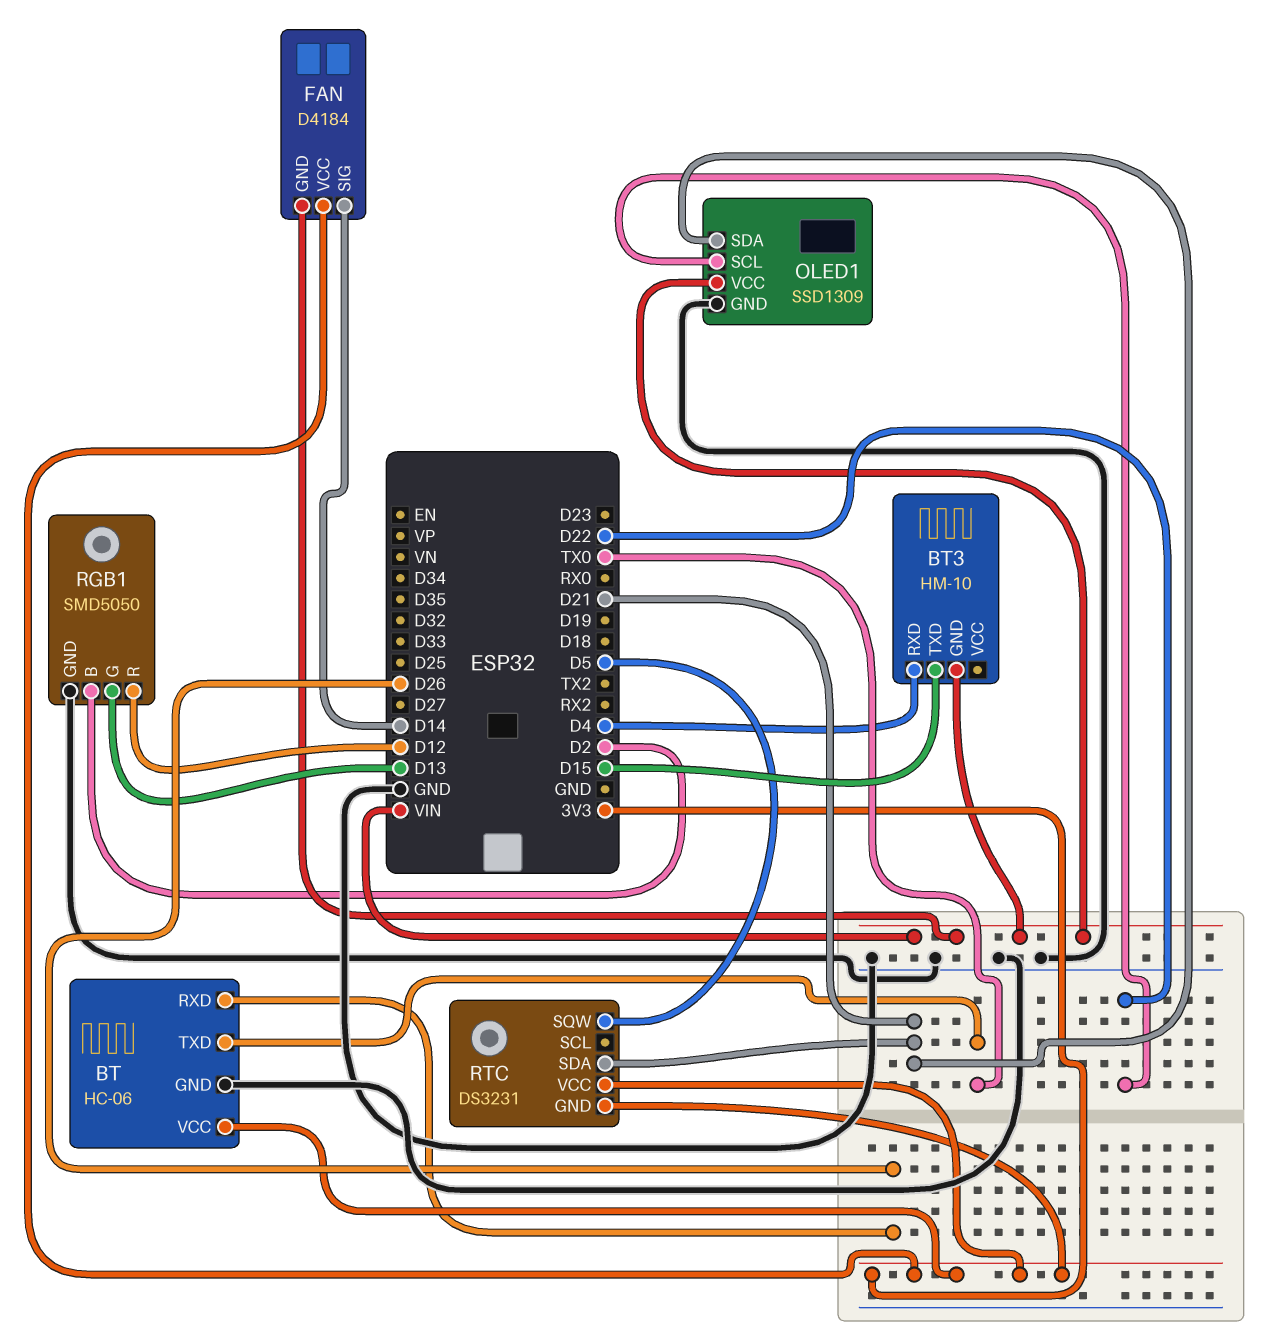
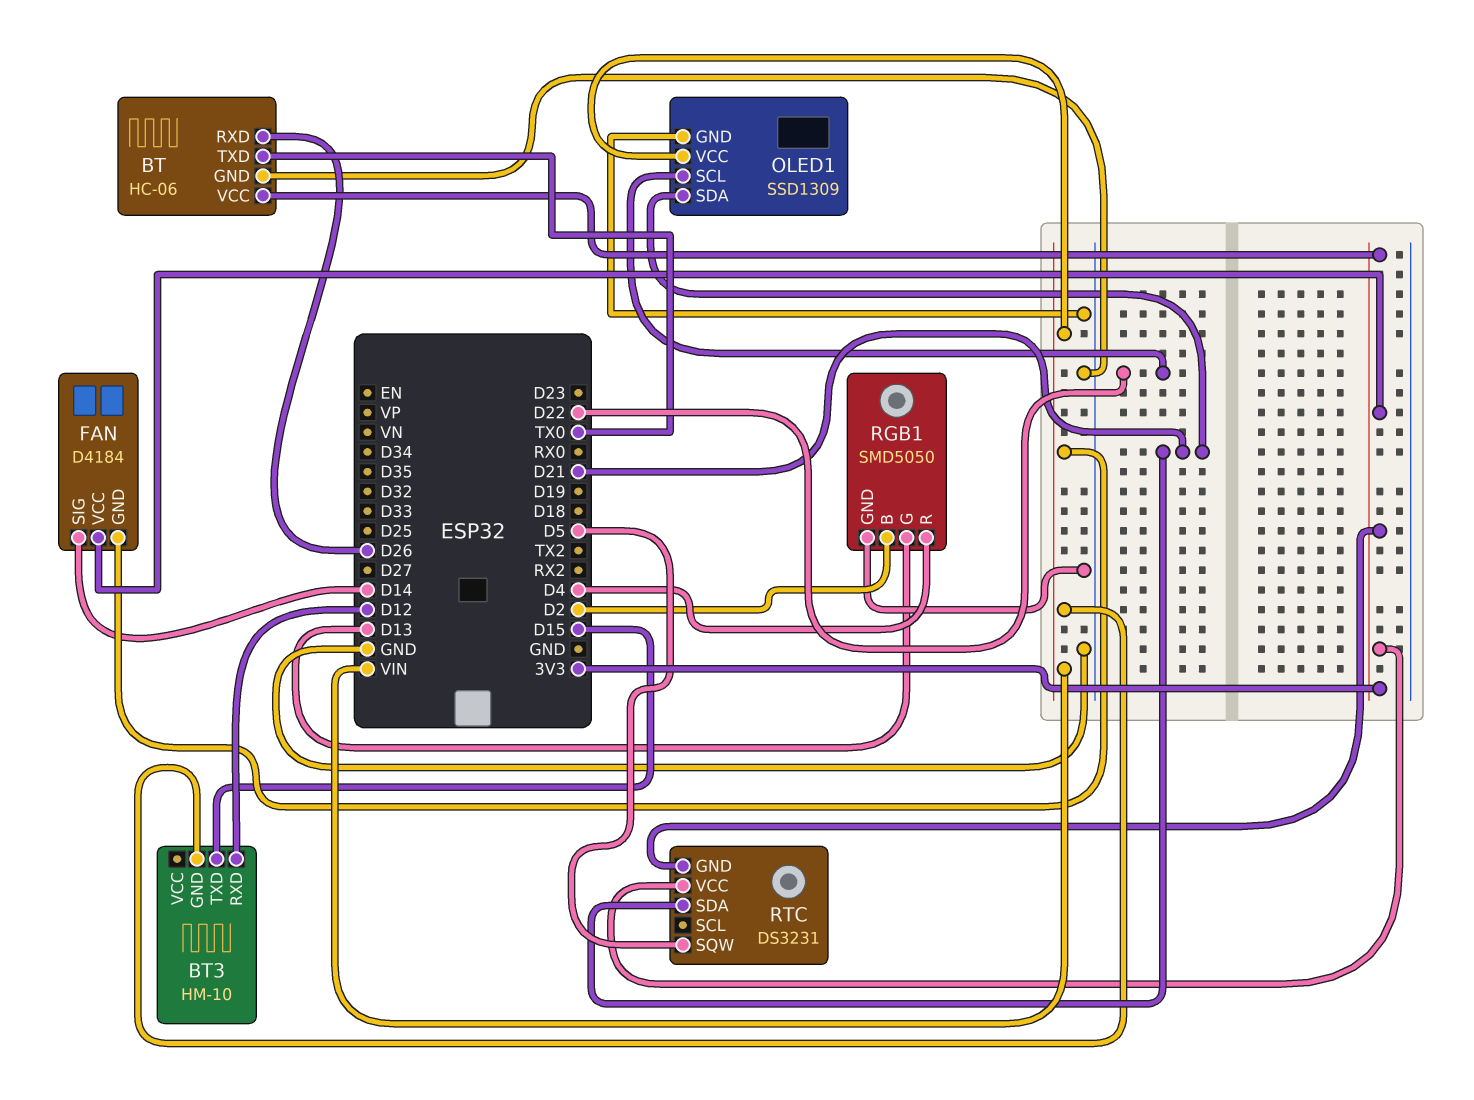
BT3 pin RXD: D4 -> D12
RGB1 pin R: D12 -> D4

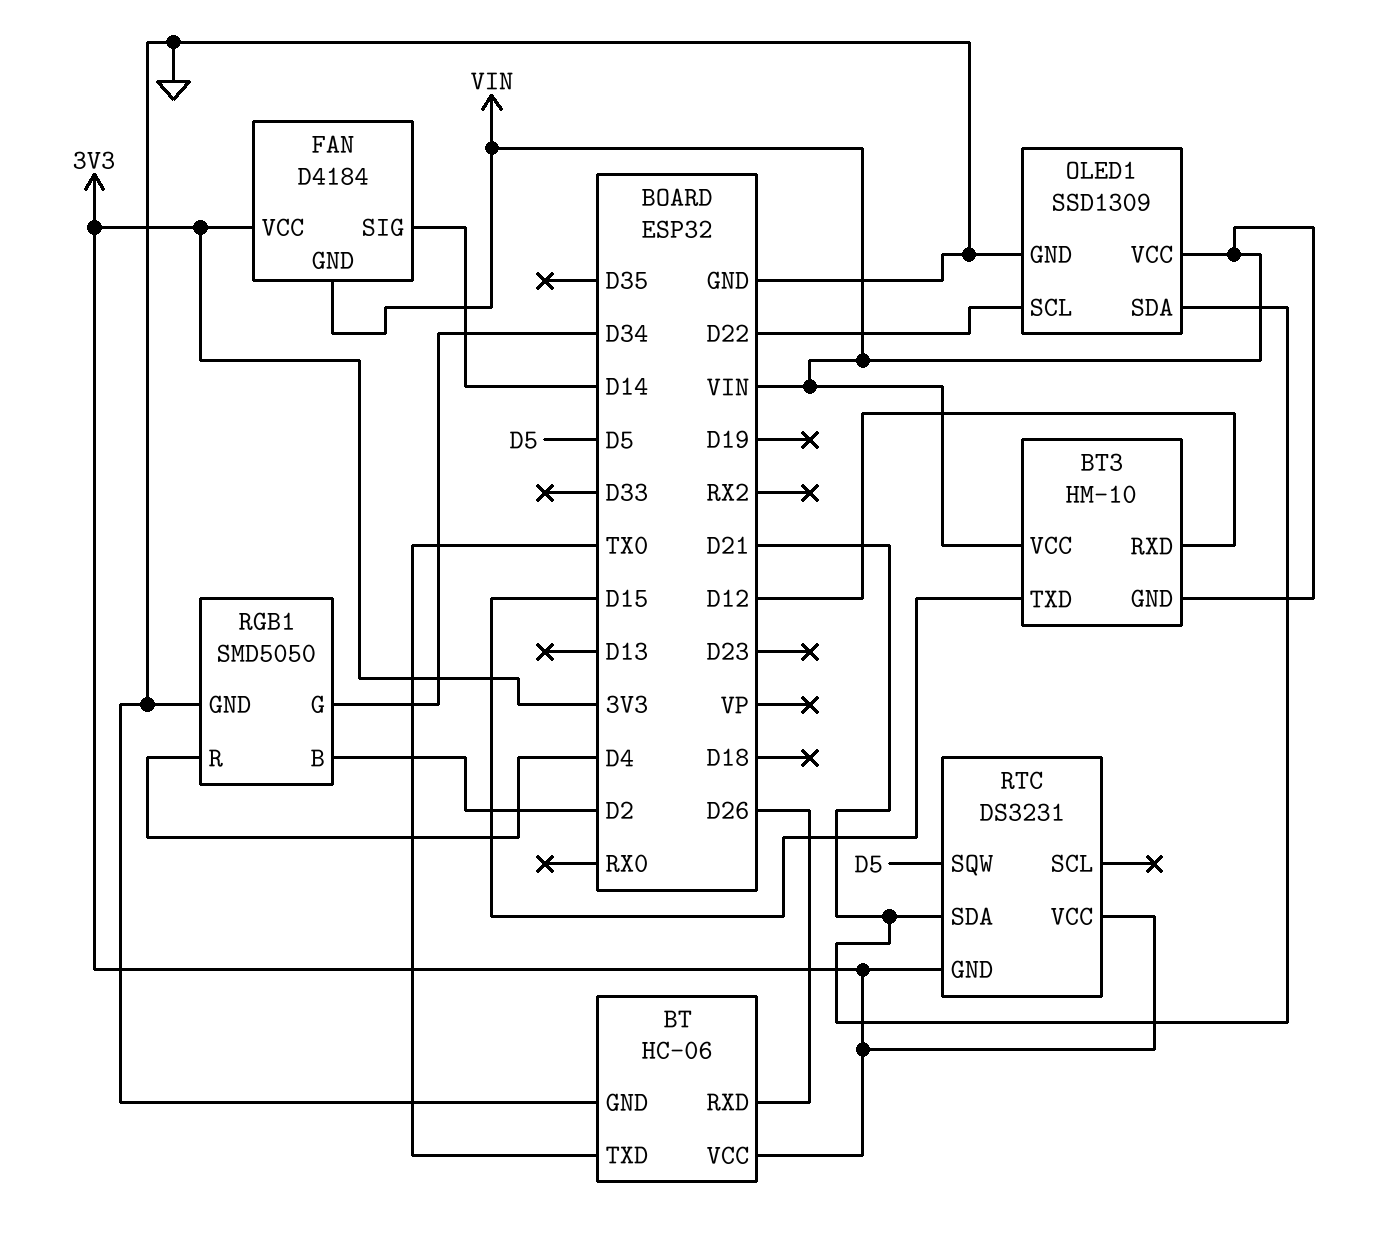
BT3 pin VCC: none -> VIN
RGB1 pin G: D13 -> D34

